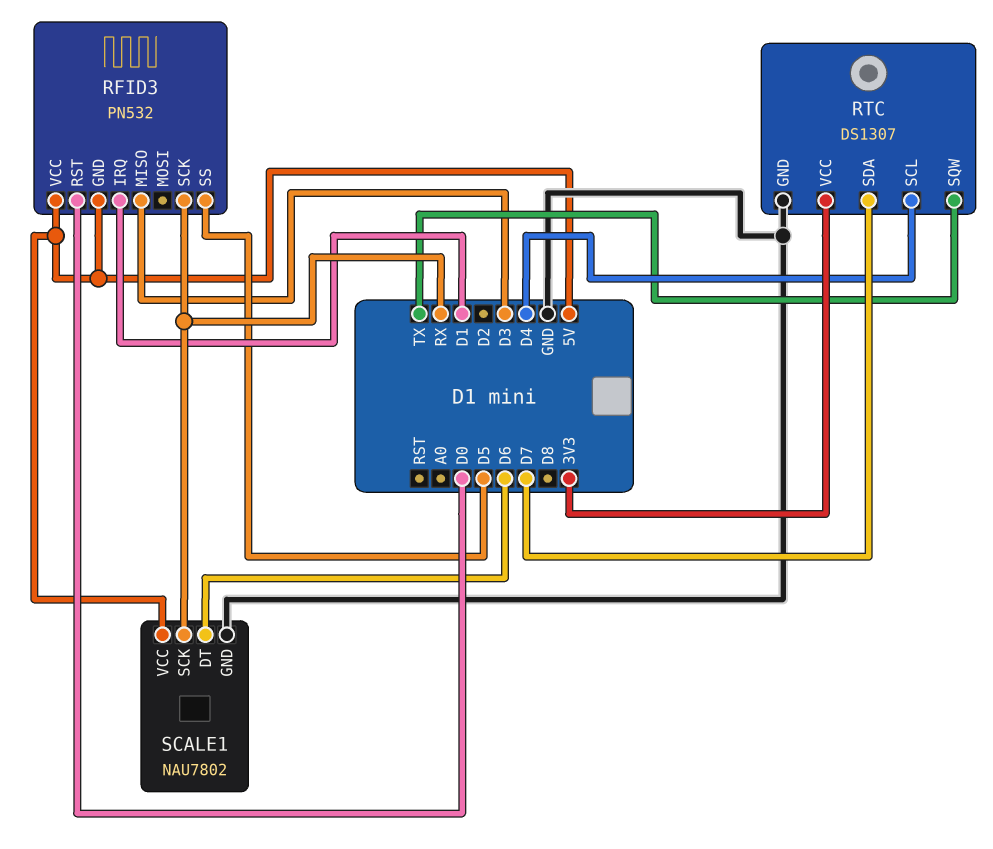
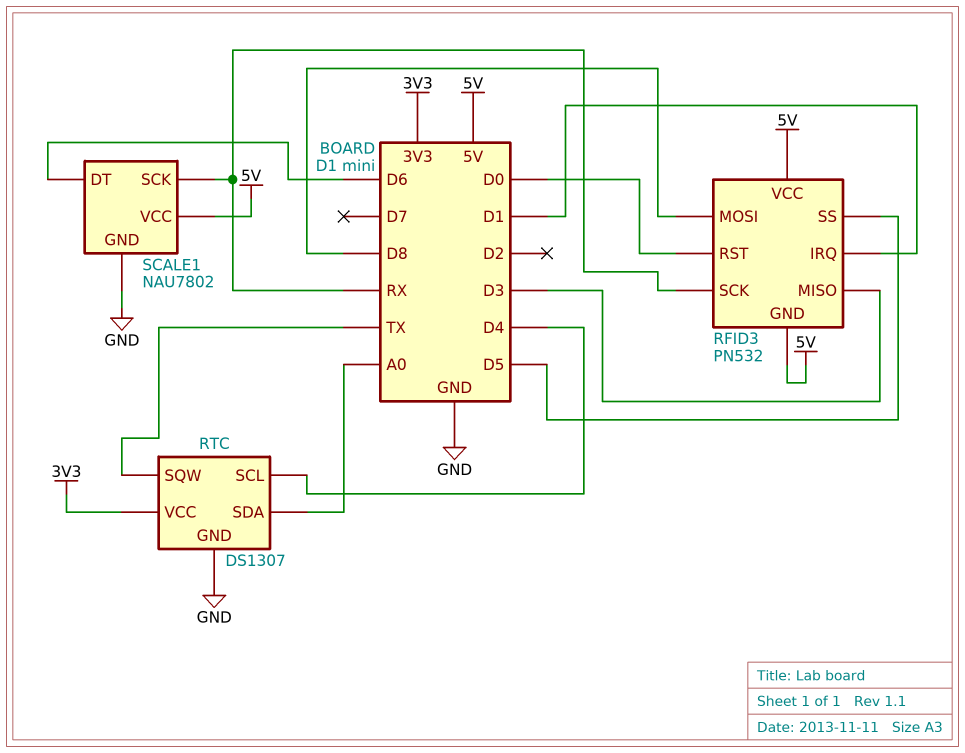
RFID3 pin MOSI: none -> D8
RTC pin SDA: D7 -> A0

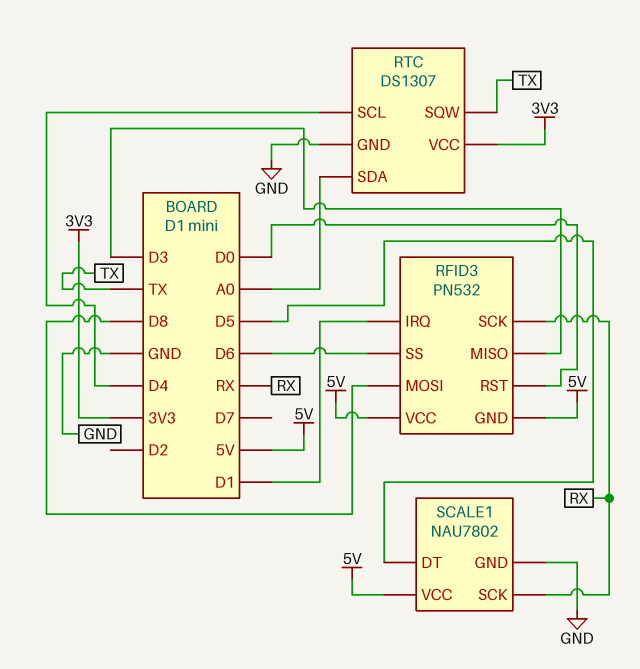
RFID3 pin SS: D5 -> D6
SCALE1 pin DT: D6 -> D5

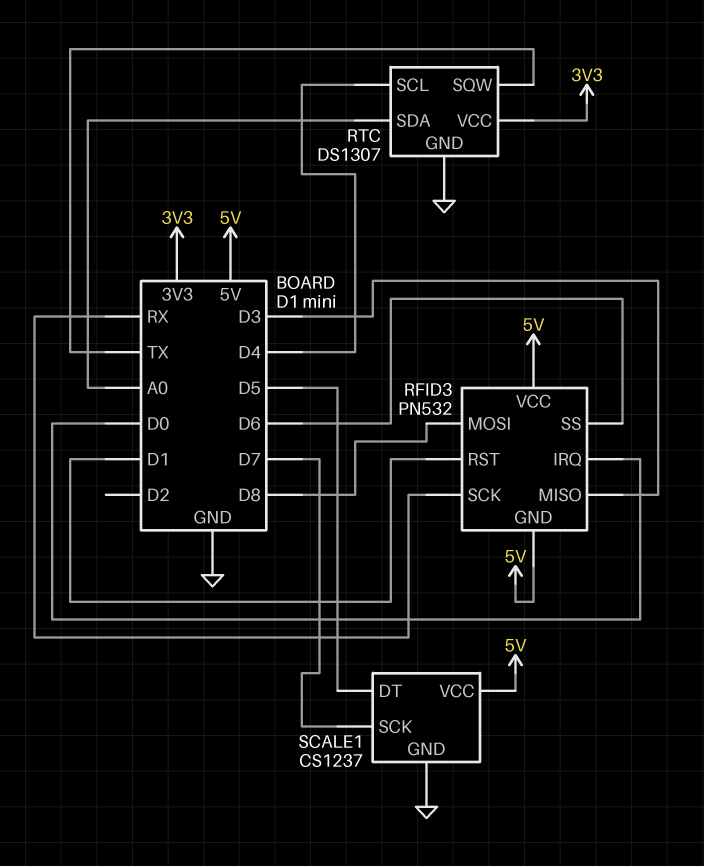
RFID3 pin IRQ: D1 -> D0
RFID3 pin RST: D0 -> D1
SCALE1: NAU7802 -> CS1237
SCALE1 pin SCK: RX -> D7

